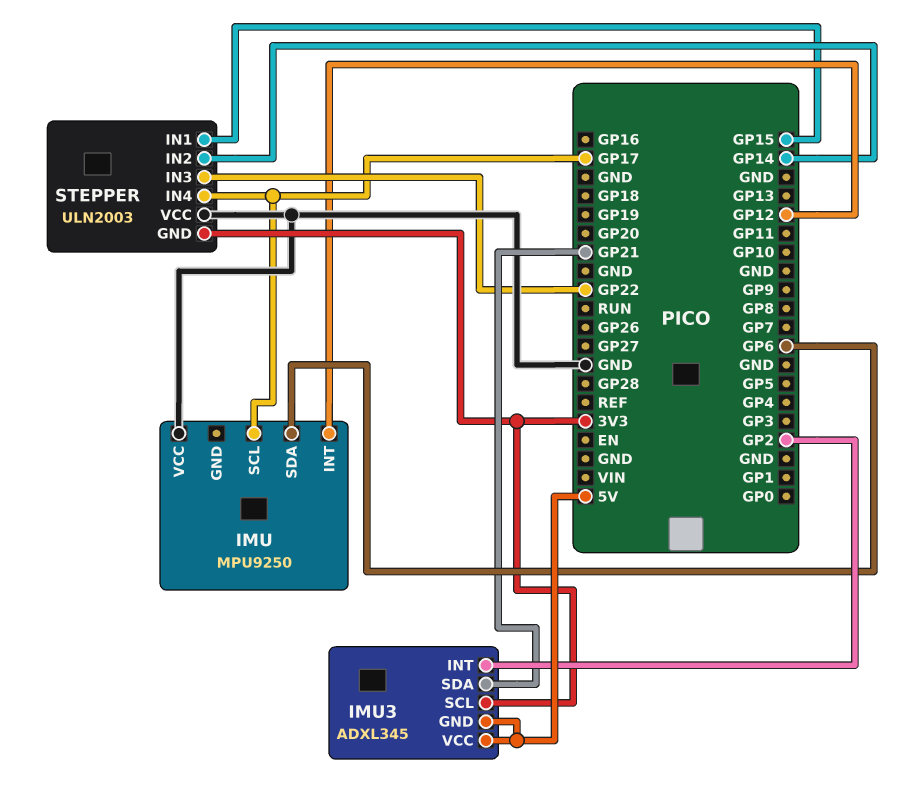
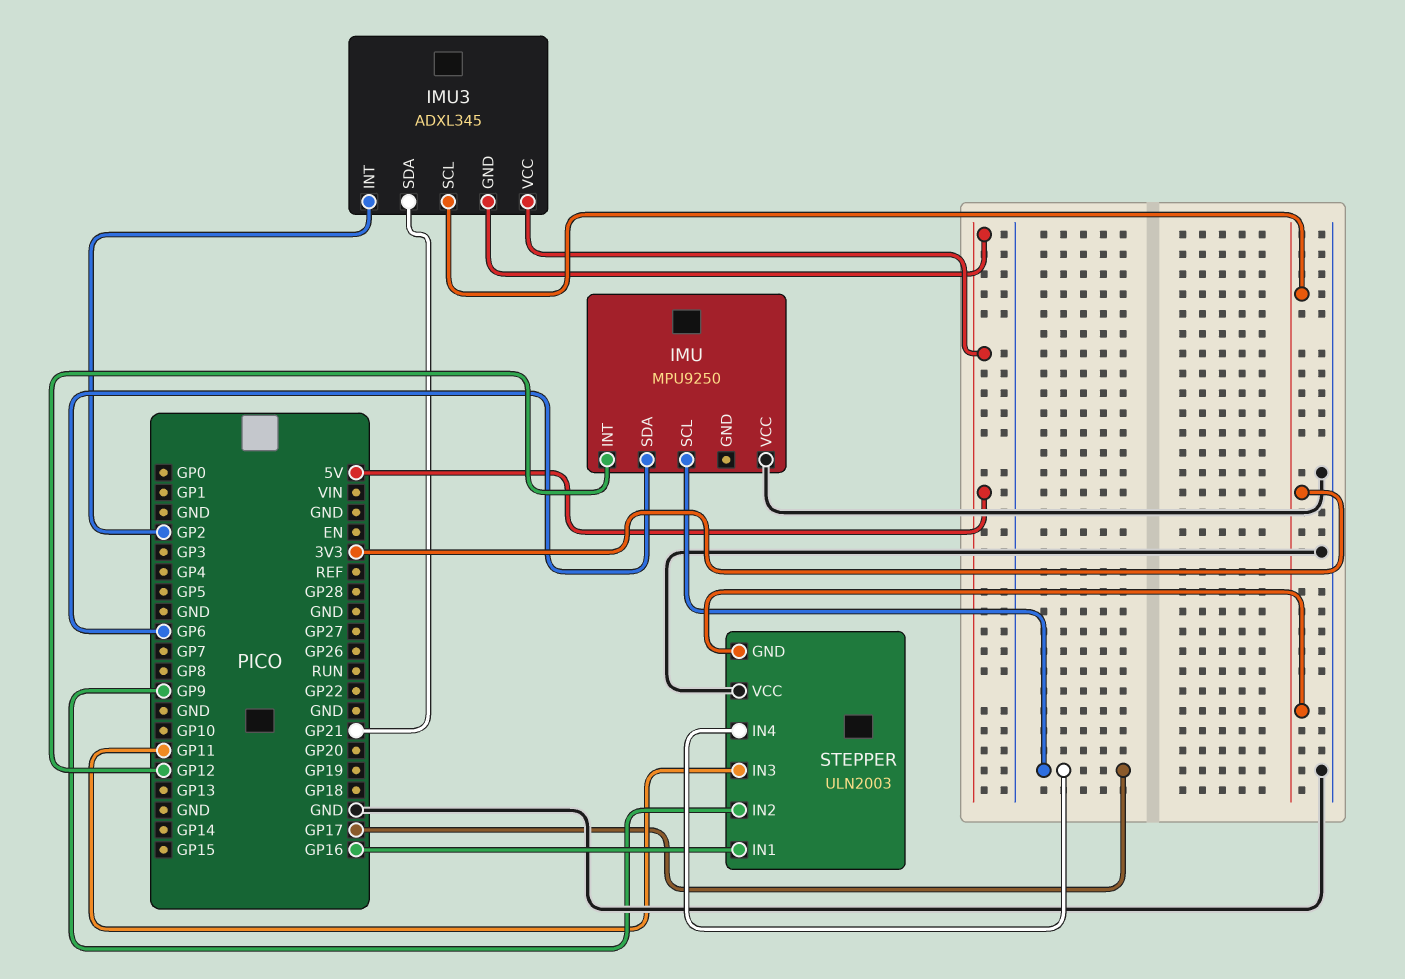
STEPPER pin IN1: GP15 -> GP16
STEPPER pin IN2: GP14 -> GP9
STEPPER pin IN3: GP22 -> GP11

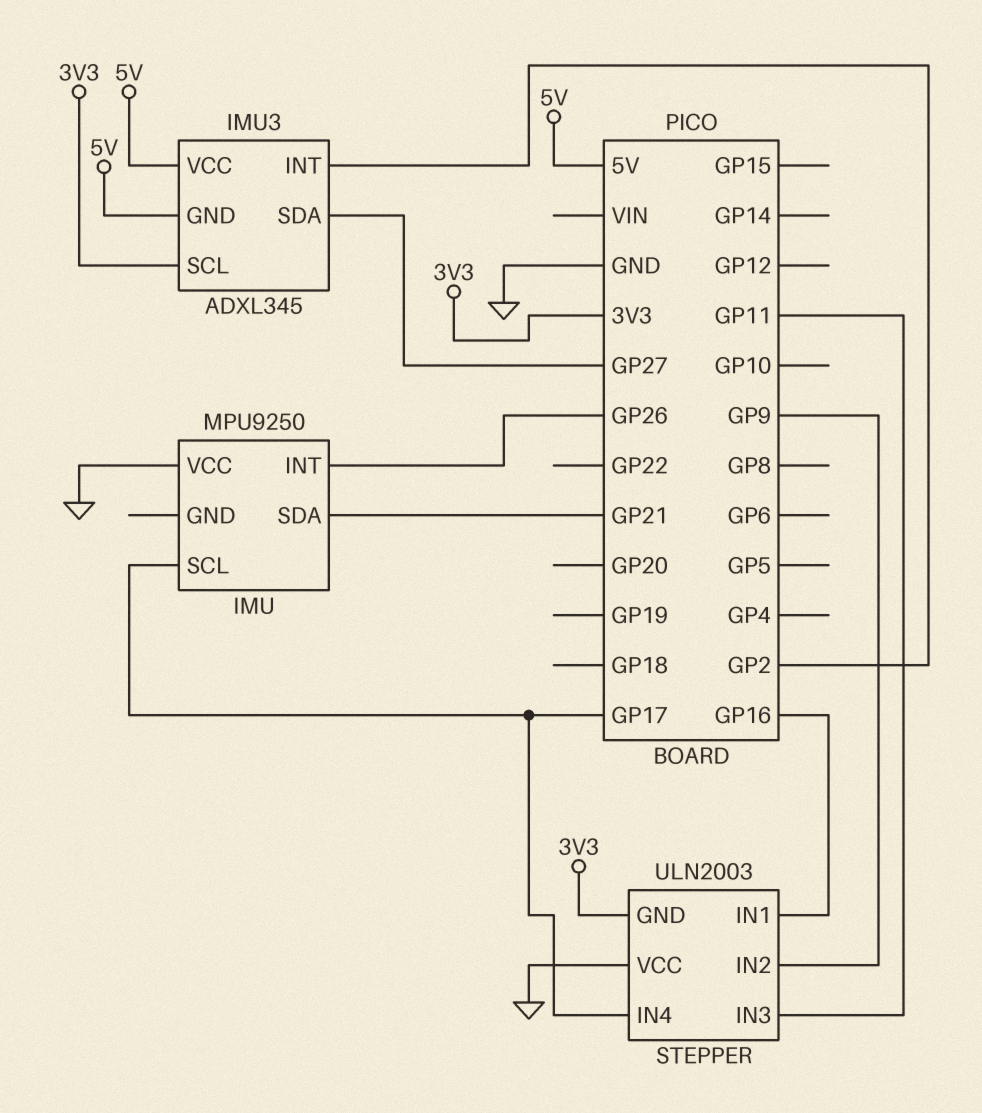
IMU pin INT: GP12 -> GP26
IMU pin SDA: GP6 -> GP21
IMU3 pin SDA: GP21 -> GP27

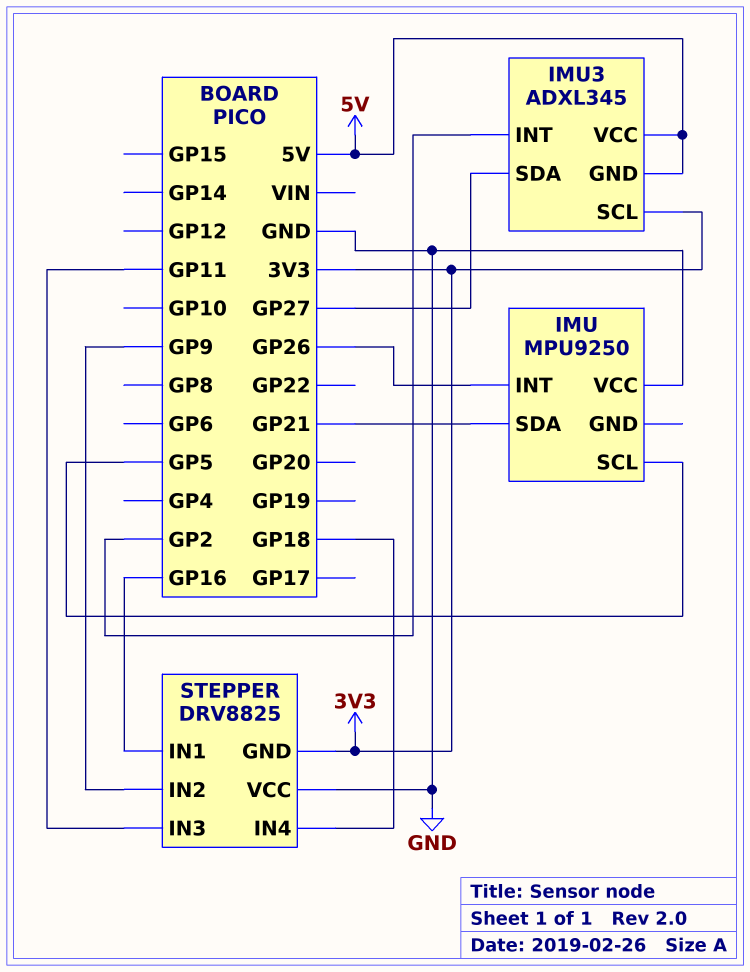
IMU pin SCL: GP17 -> GP5
STEPPER: ULN2003 -> DRV8825
STEPPER pin IN4: GP17 -> GP18

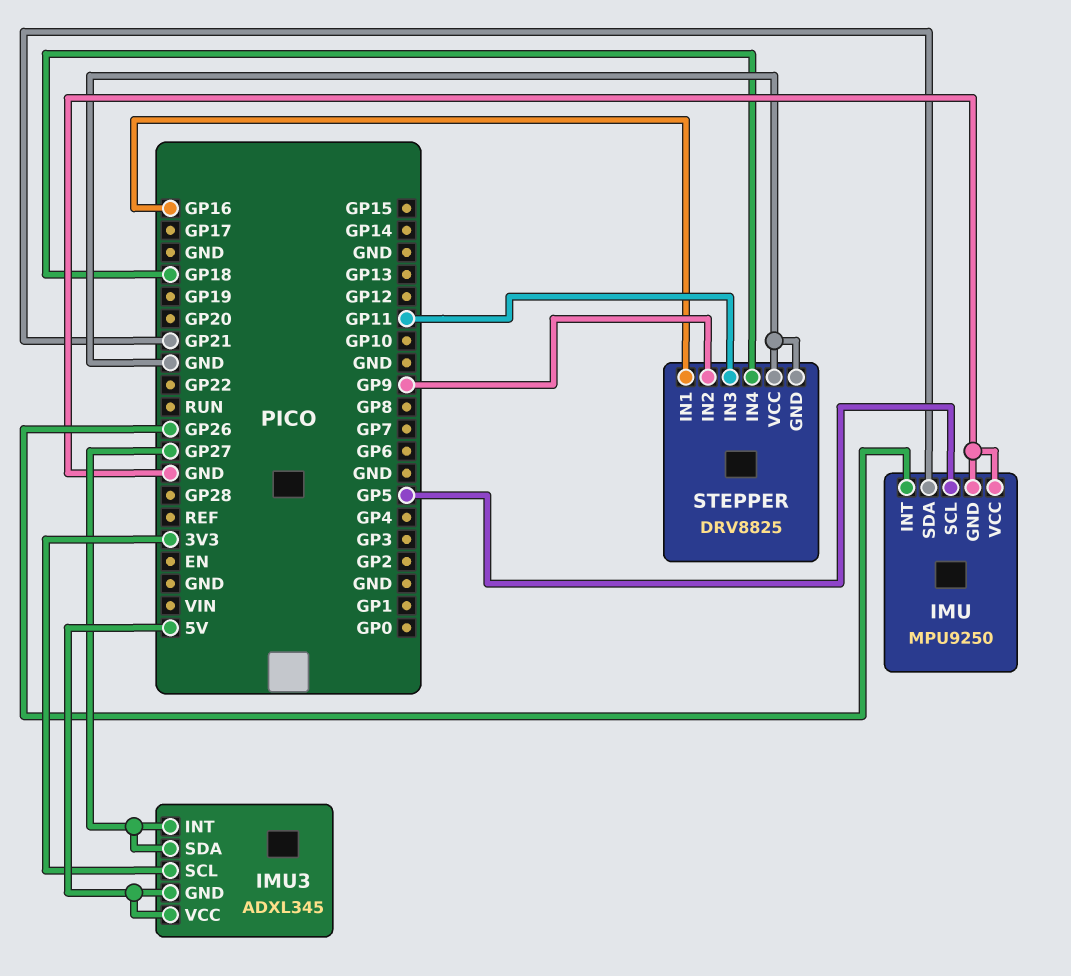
IMU pin GND: none -> GND
IMU3 pin INT: GP2 -> GP27
STEPPER pin GND: 3V3 -> GND

